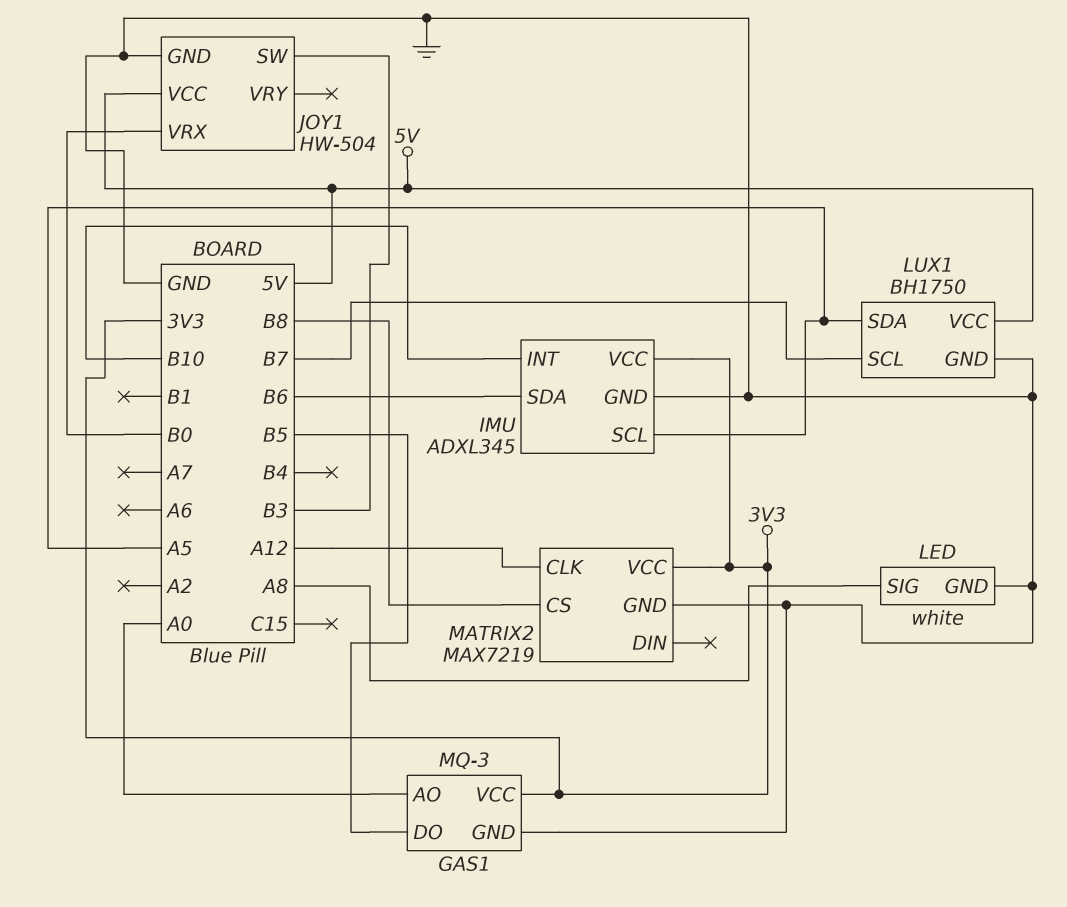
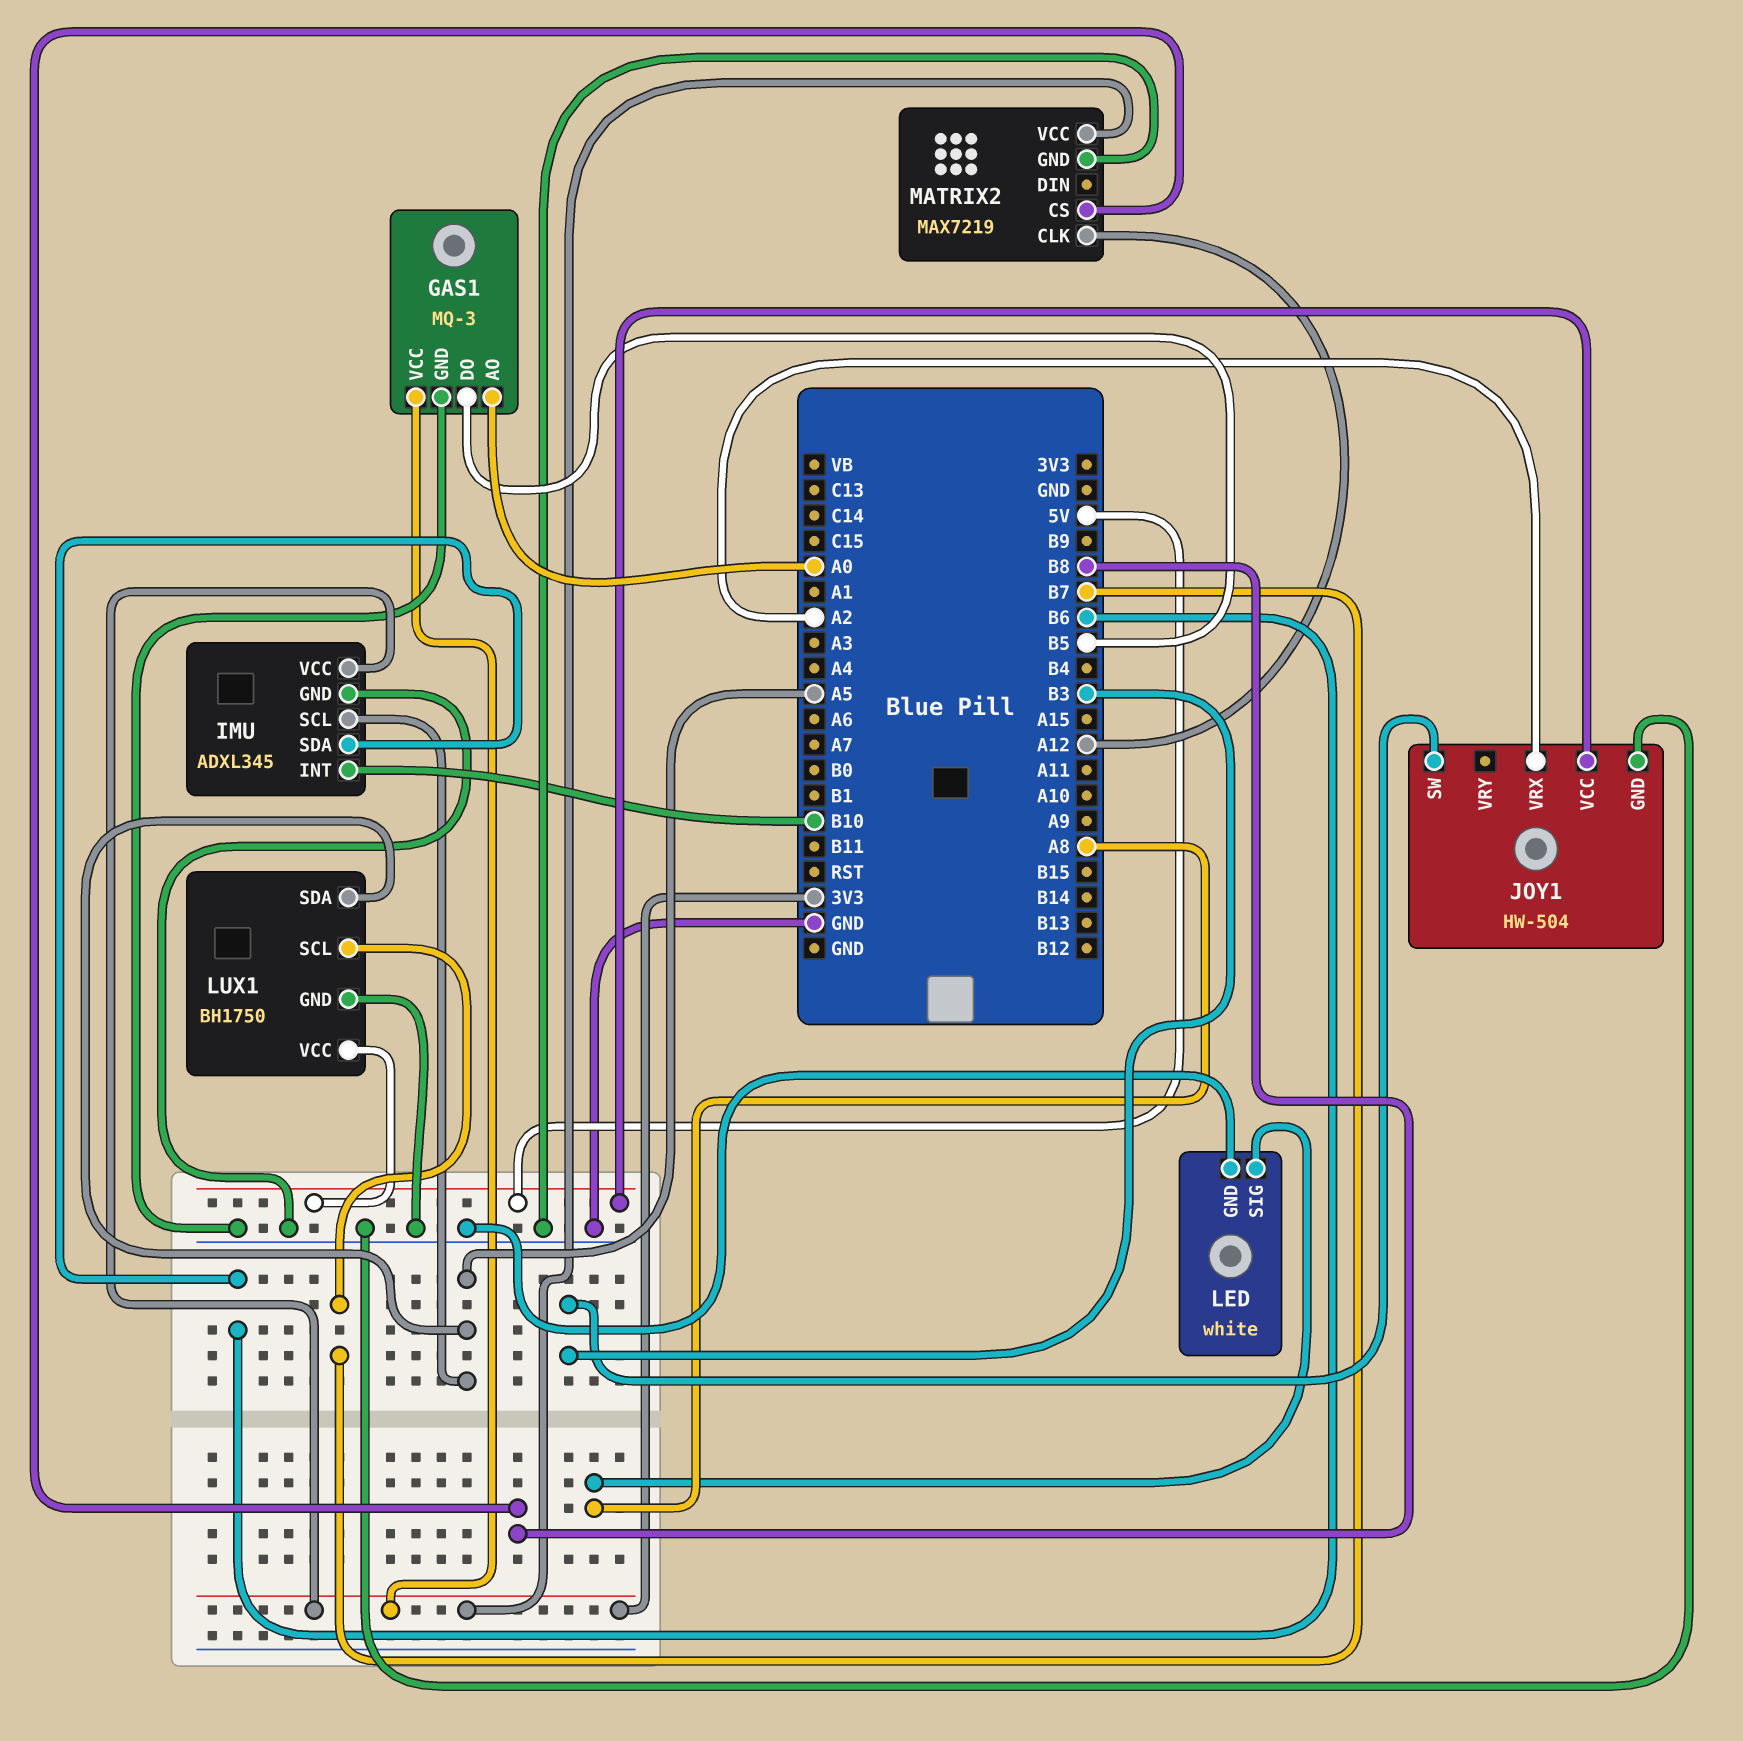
JOY1 pin VRX: B0 -> A2

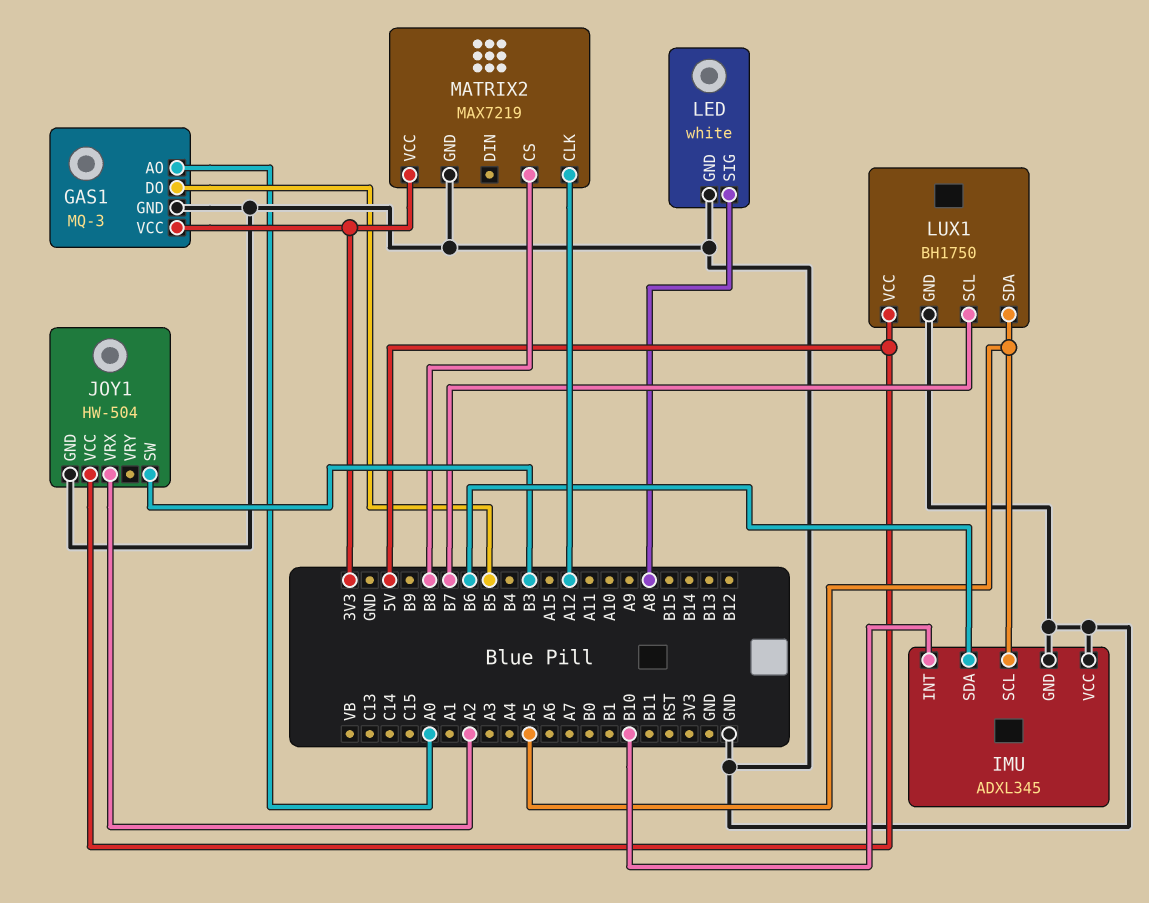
IMU pin VCC: 3V3 -> GND

